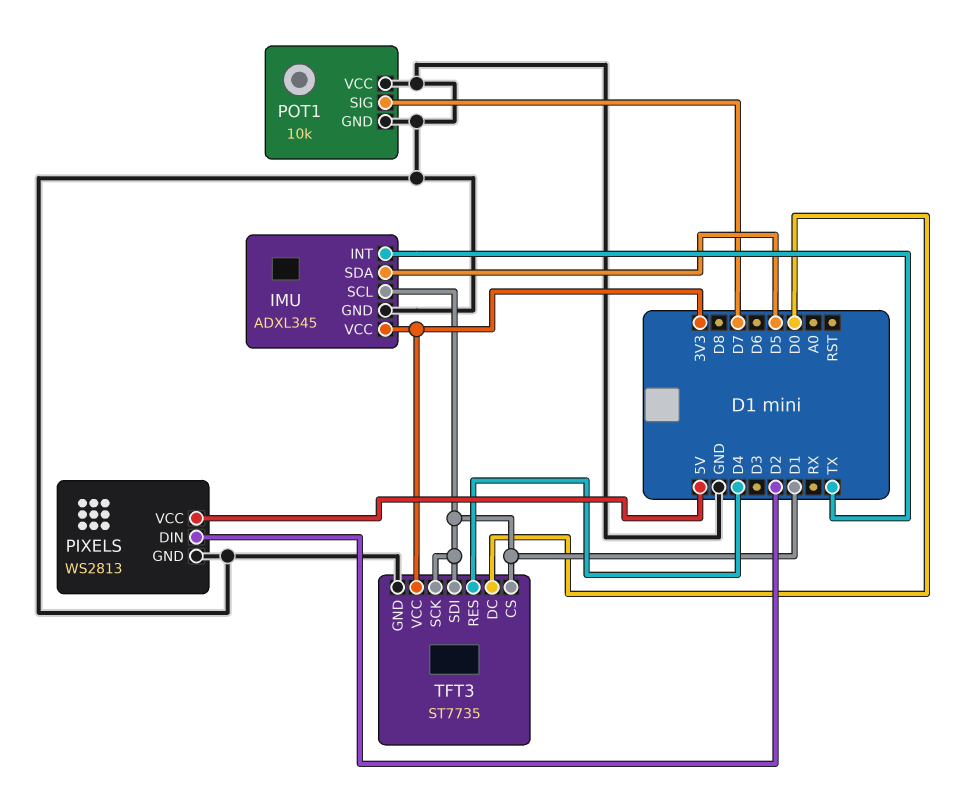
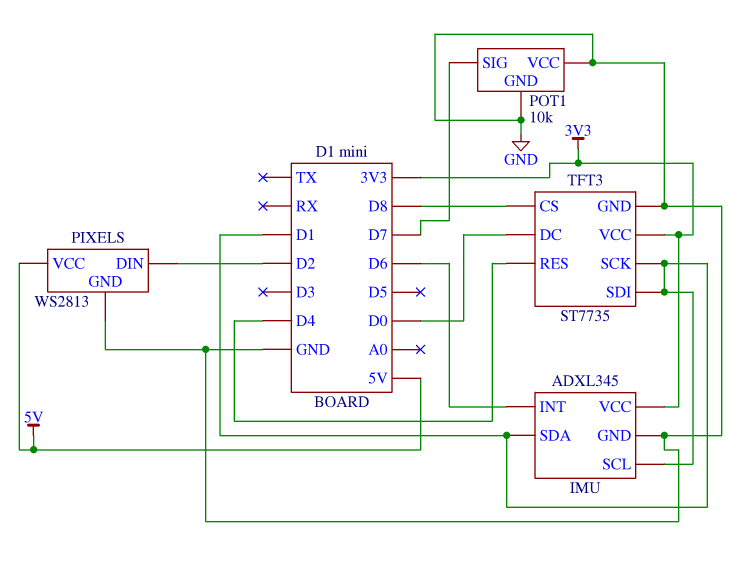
IMU pin INT: TX -> D6
IMU pin SDA: D5 -> D1
TFT3 pin CS: D1 -> D8

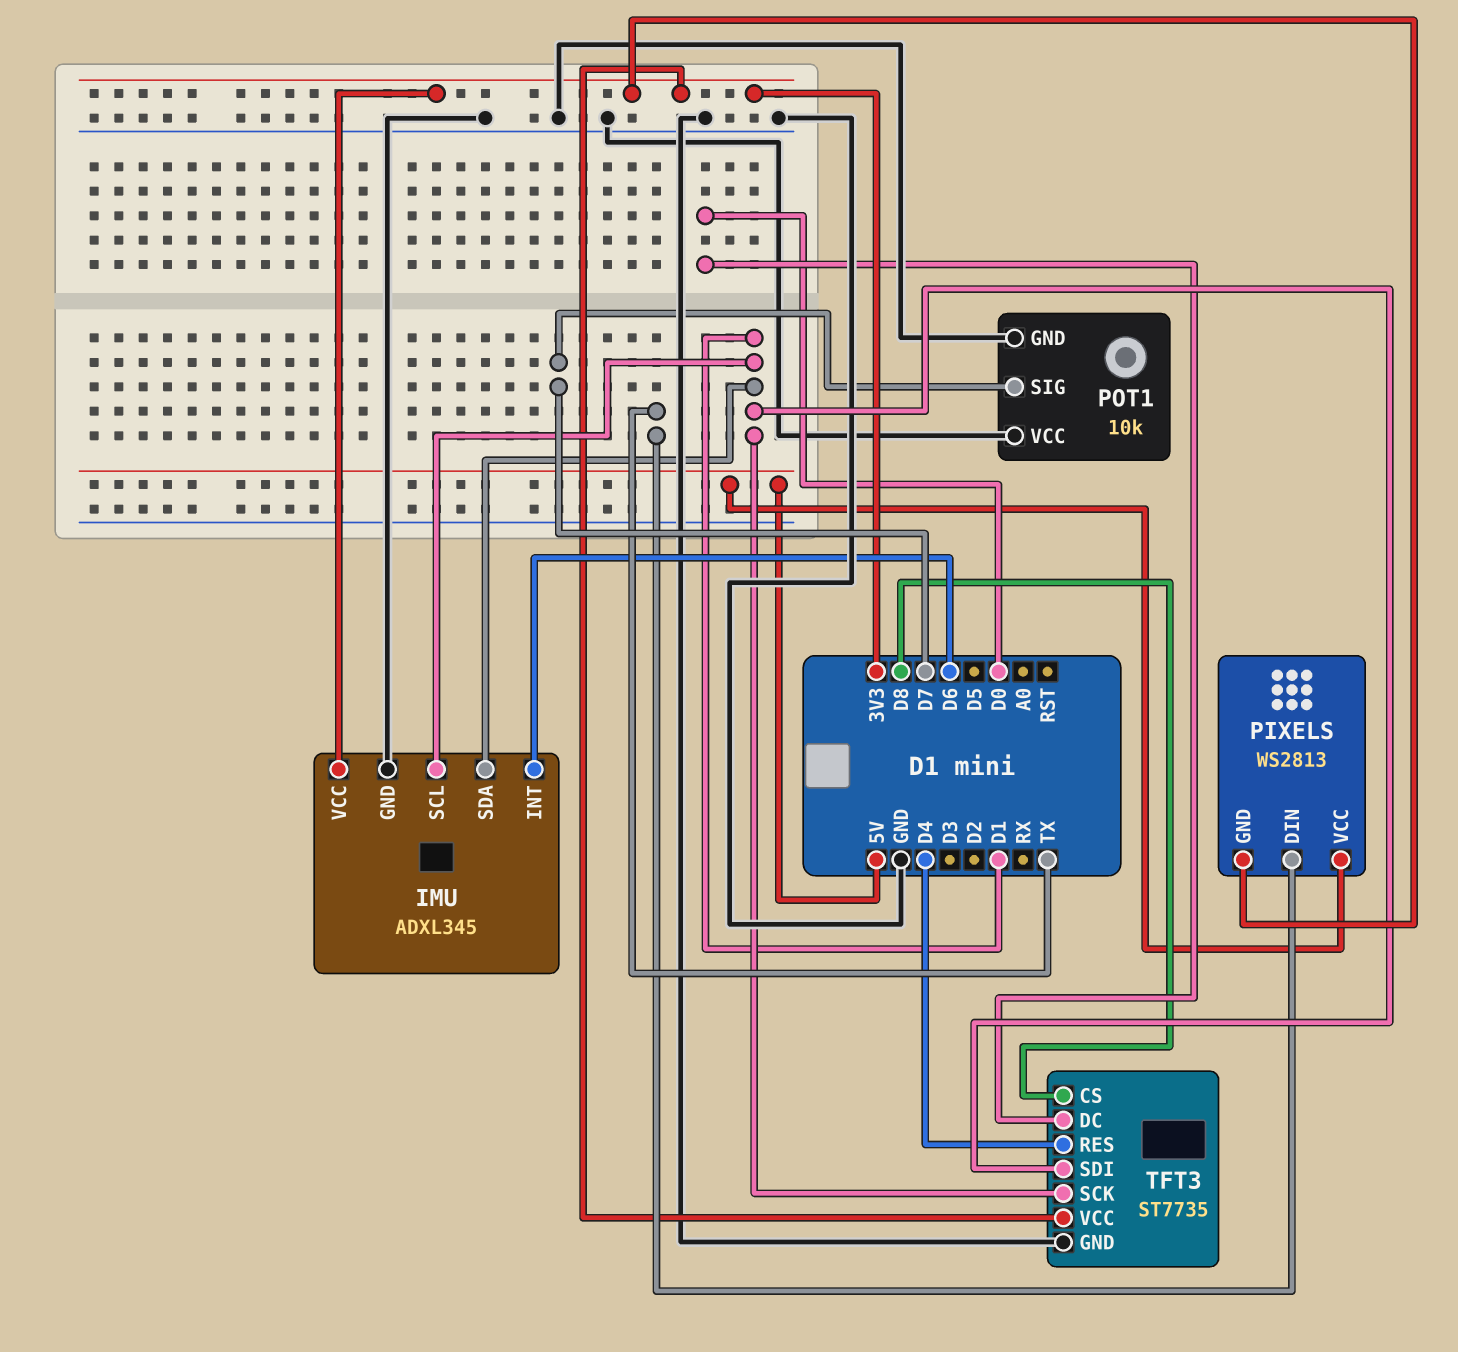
PIXELS pin DIN: D2 -> TX
PIXELS pin GND: GND -> 3V3

